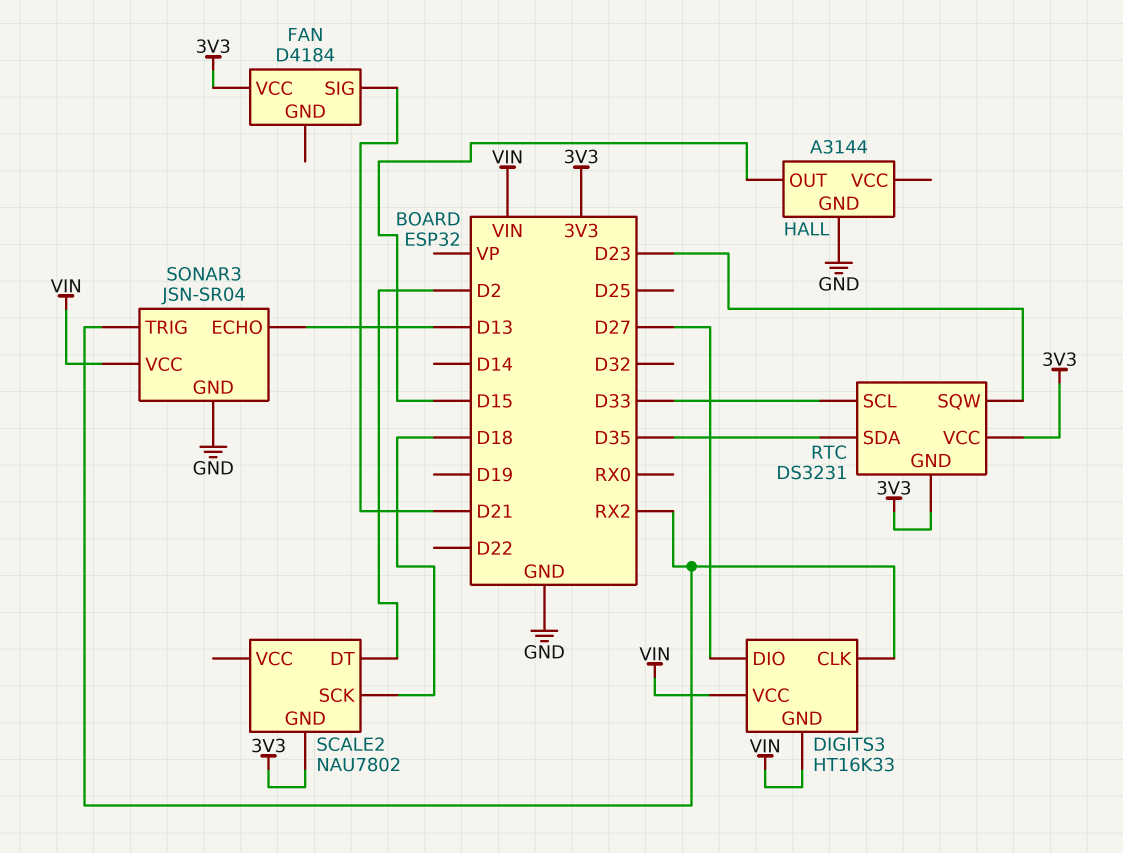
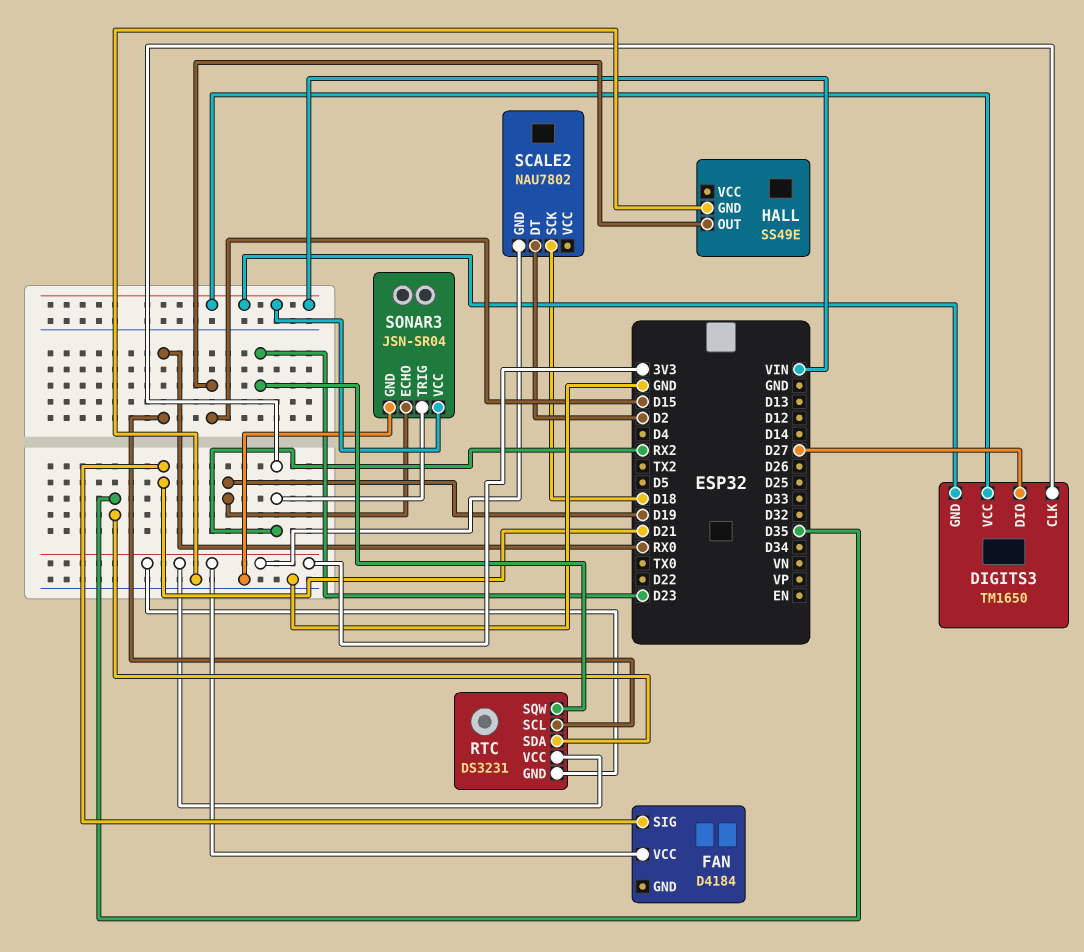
DIGITS3: HT16K33 -> TM1650
HALL: A3144 -> SS49E
RTC pin SCL: D33 -> RX0
SONAR3 pin ECHO: D13 -> D19

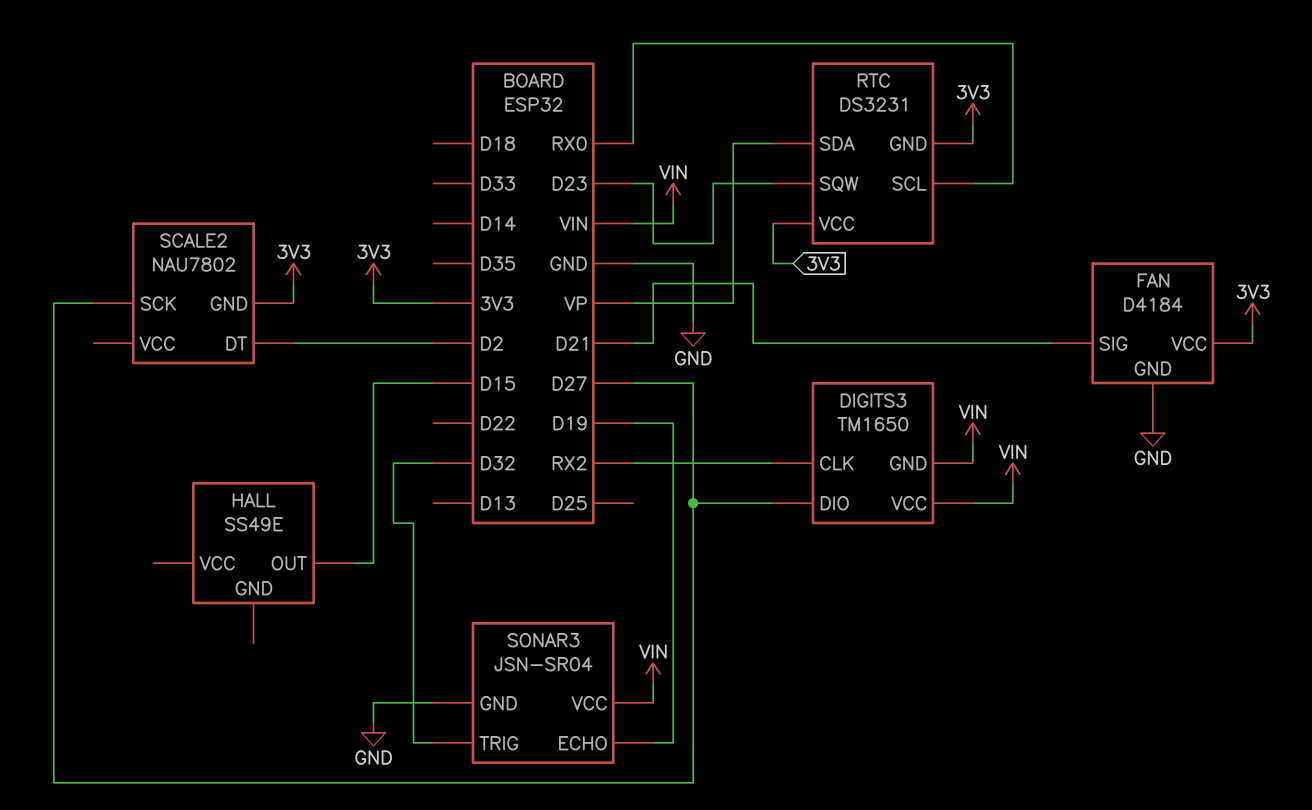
FAN pin GND: none -> GND
HALL pin GND: GND -> none
RTC pin SDA: D35 -> VP
SCALE2 pin SCK: D18 -> D27
SONAR3 pin TRIG: RX2 -> D32

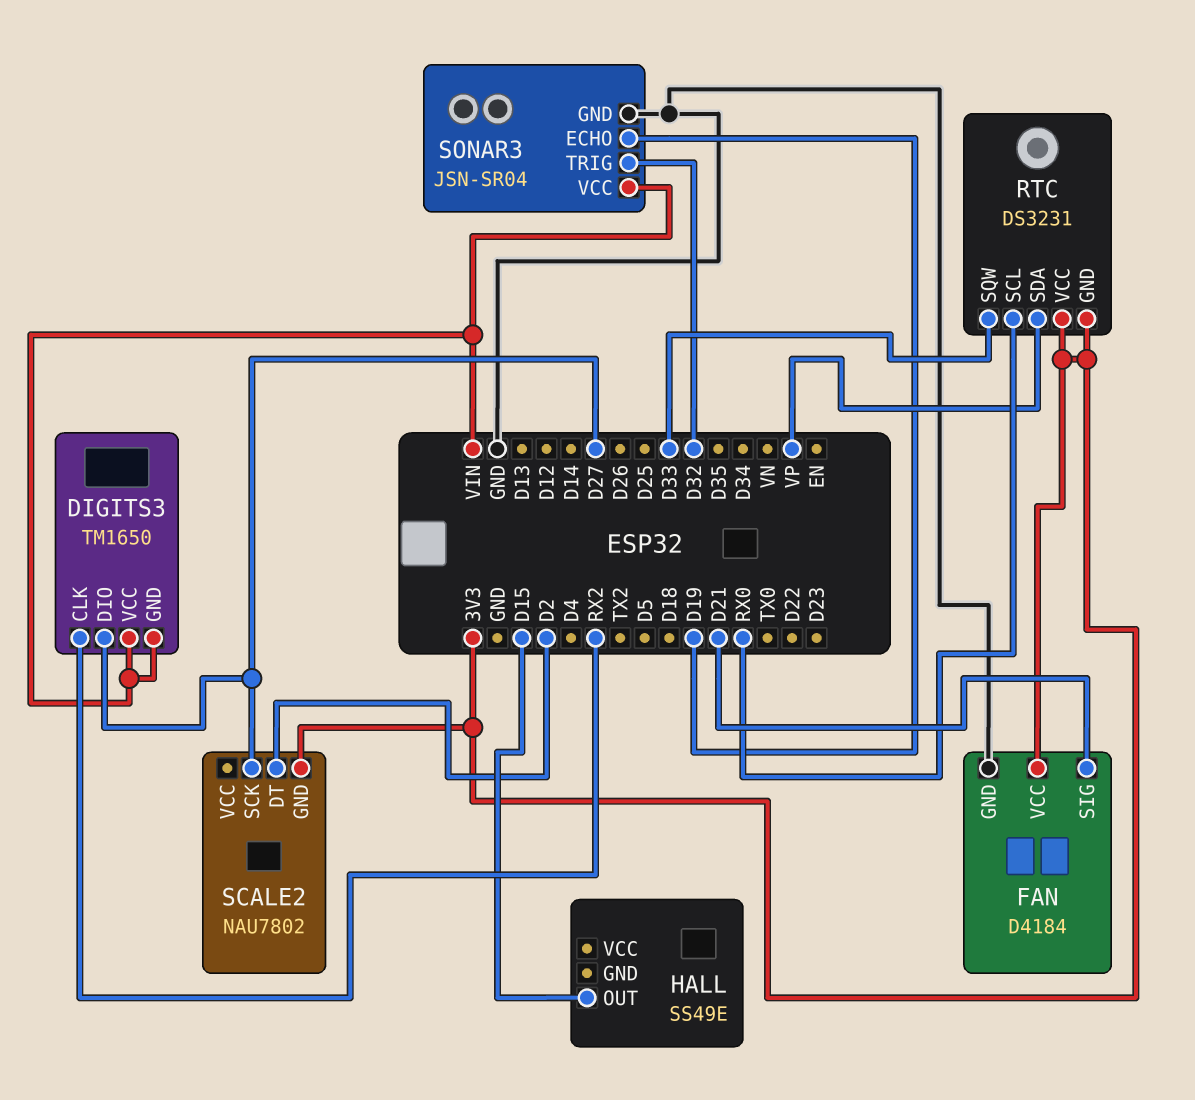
RTC pin SQW: D23 -> D33

